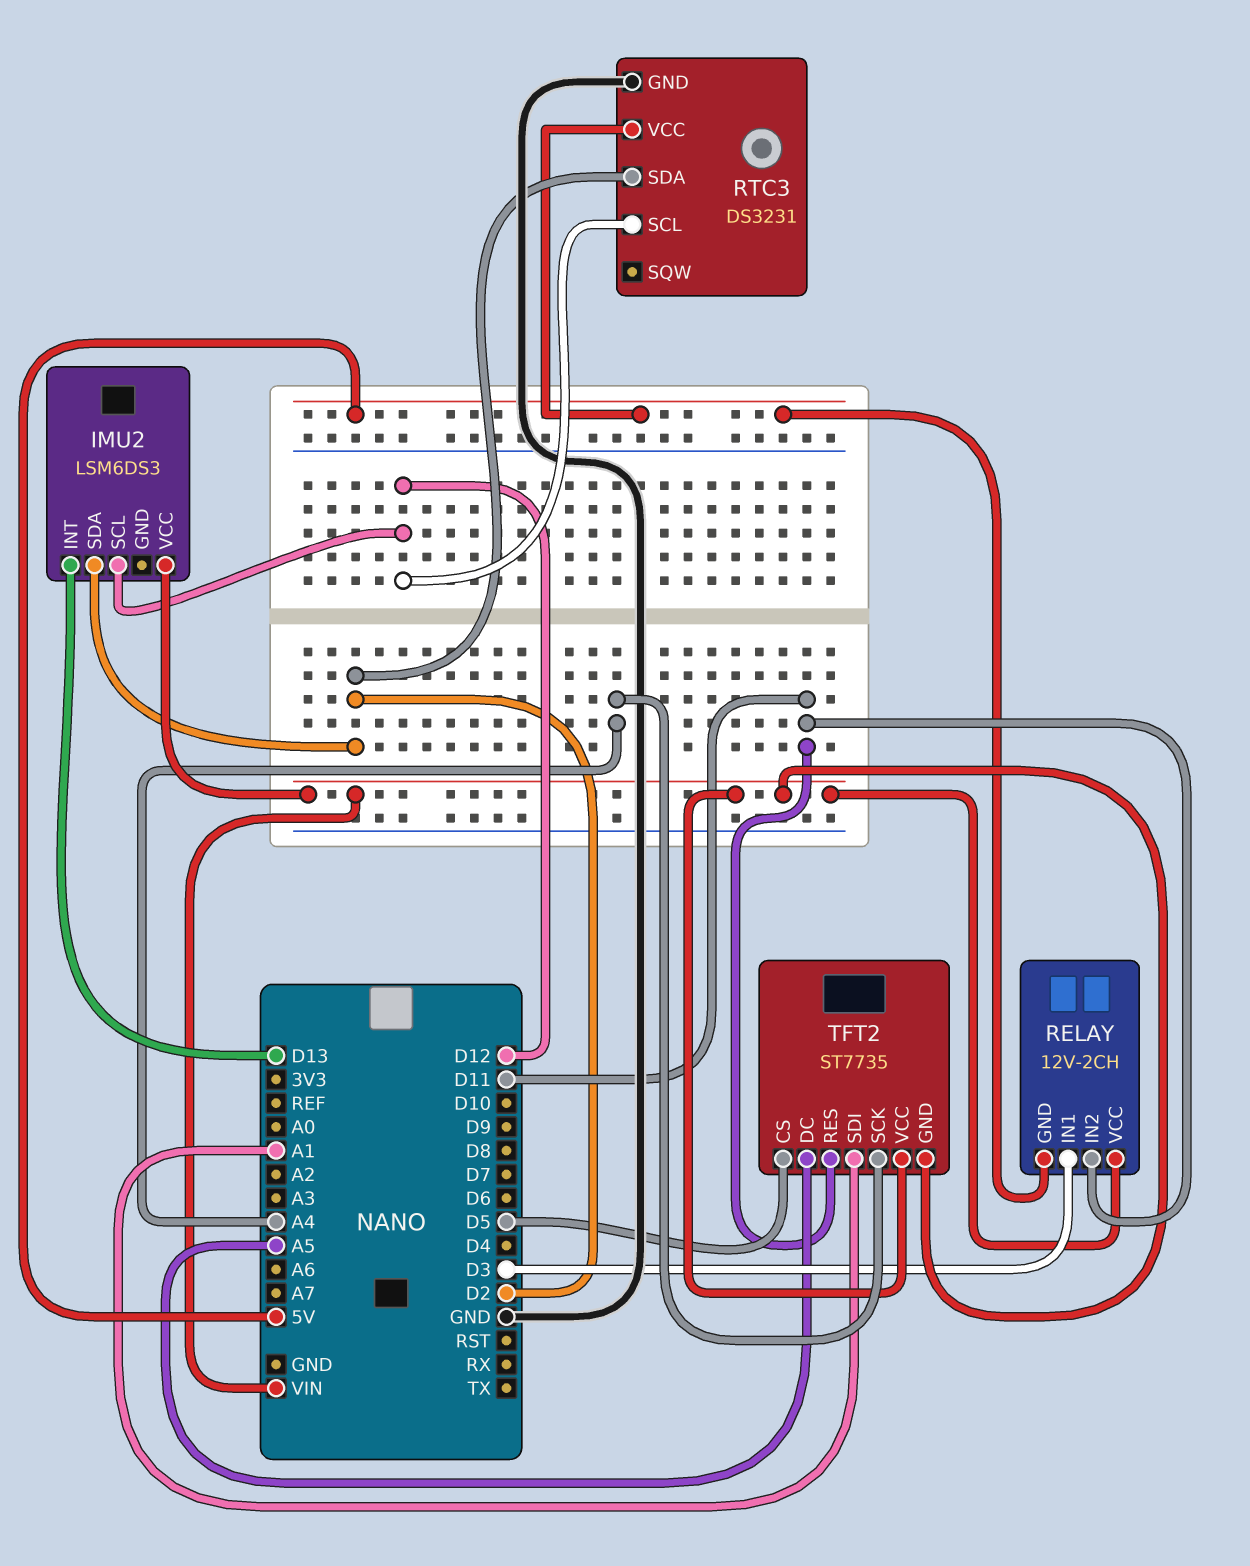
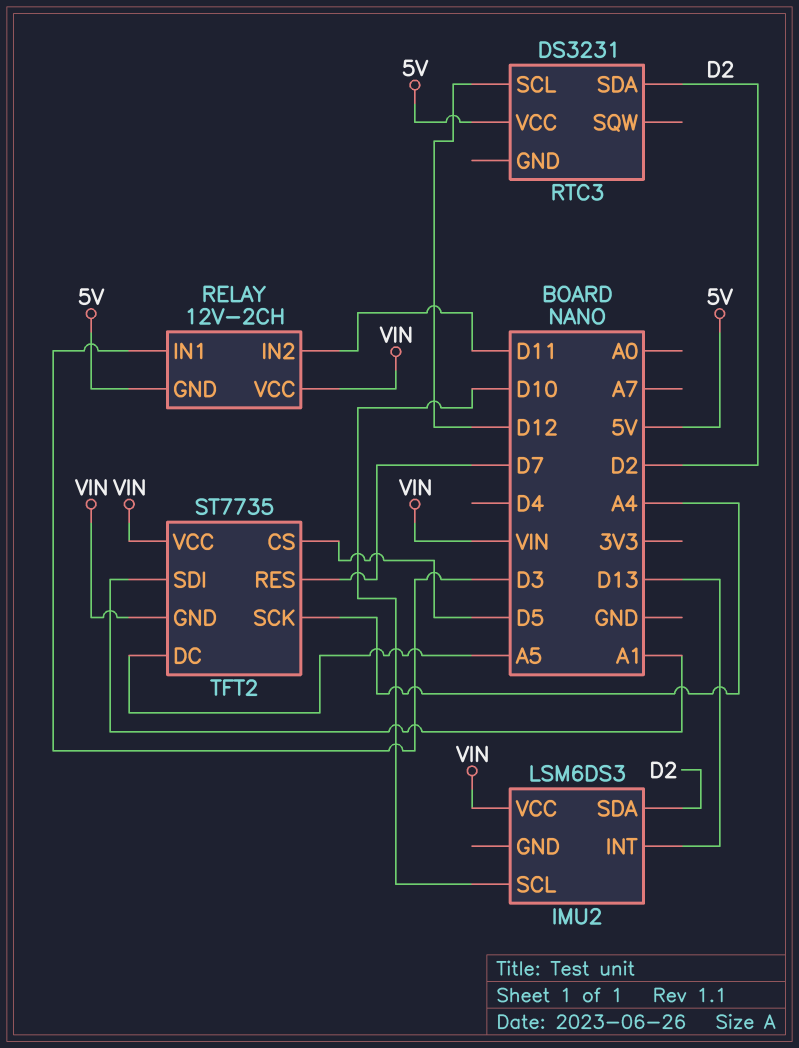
IMU2 pin SCL: D12 -> D10
RTC3 pin GND: GND -> none
TFT2 pin RES: D11 -> D7

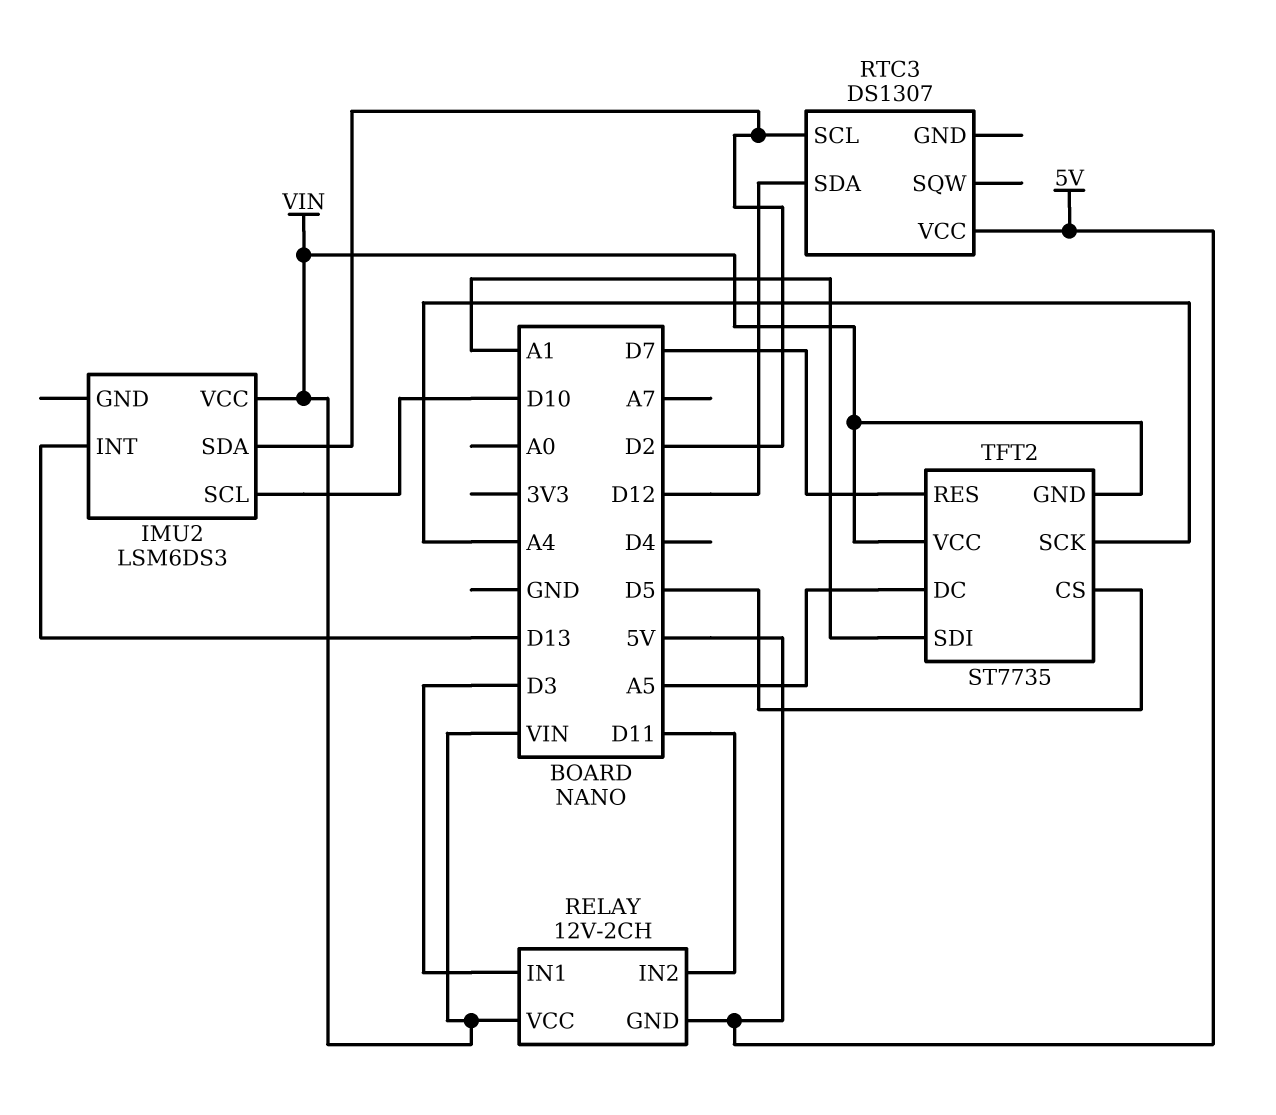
RTC3: DS3231 -> DS1307
RTC3 pin SCL: D12 -> D2
RTC3 pin SDA: D2 -> D12

